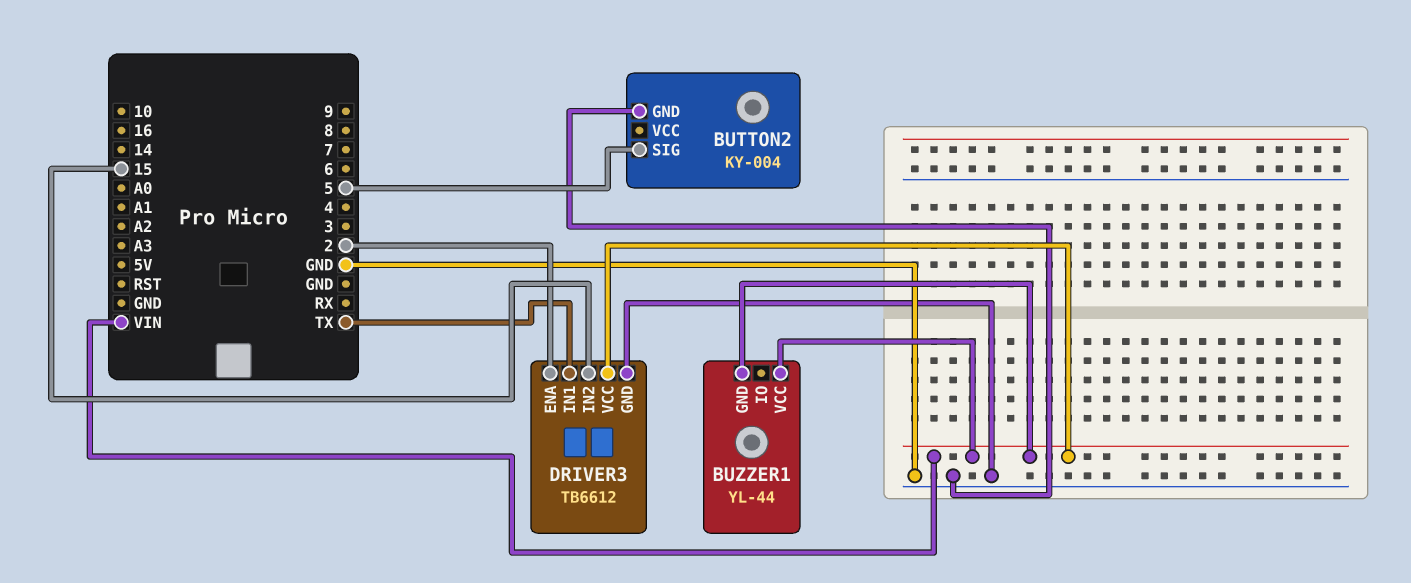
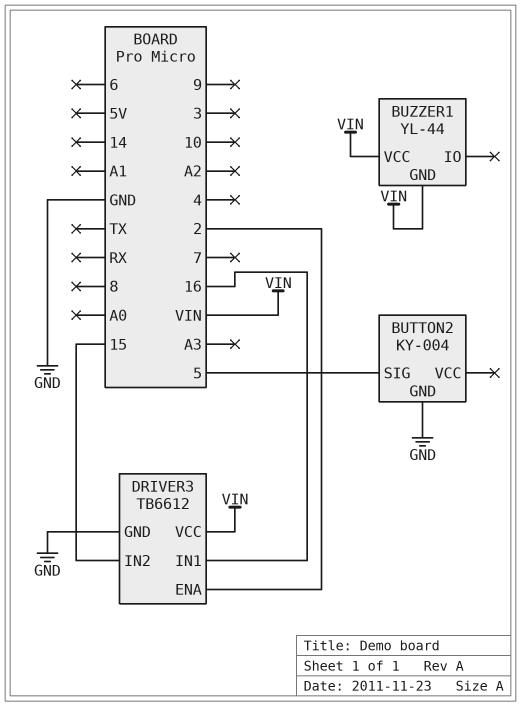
DRIVER3 pin IN1: TX -> 16

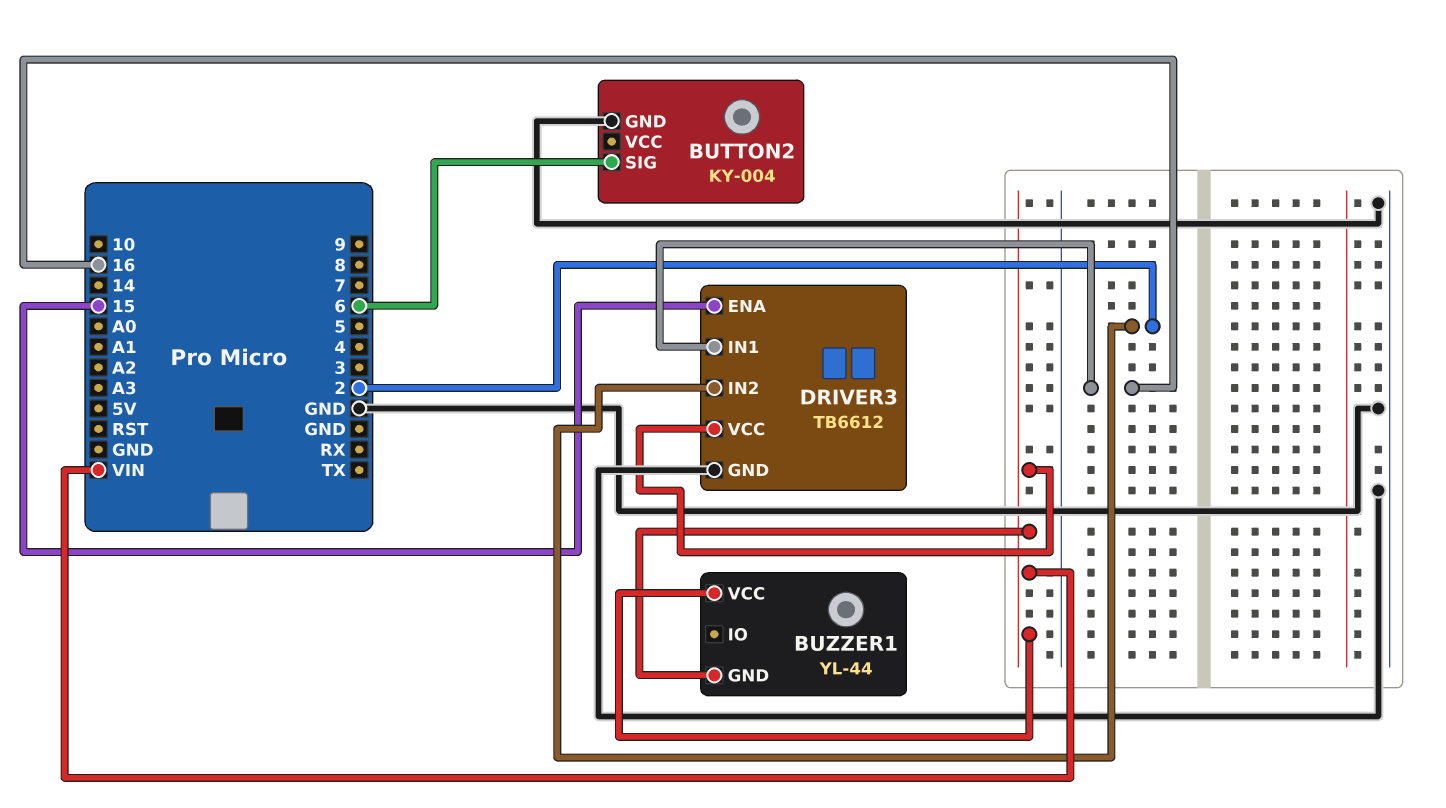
BUTTON2 pin SIG: 5 -> 6
DRIVER3 pin ENA: 2 -> 15
DRIVER3 pin IN2: 15 -> 2

